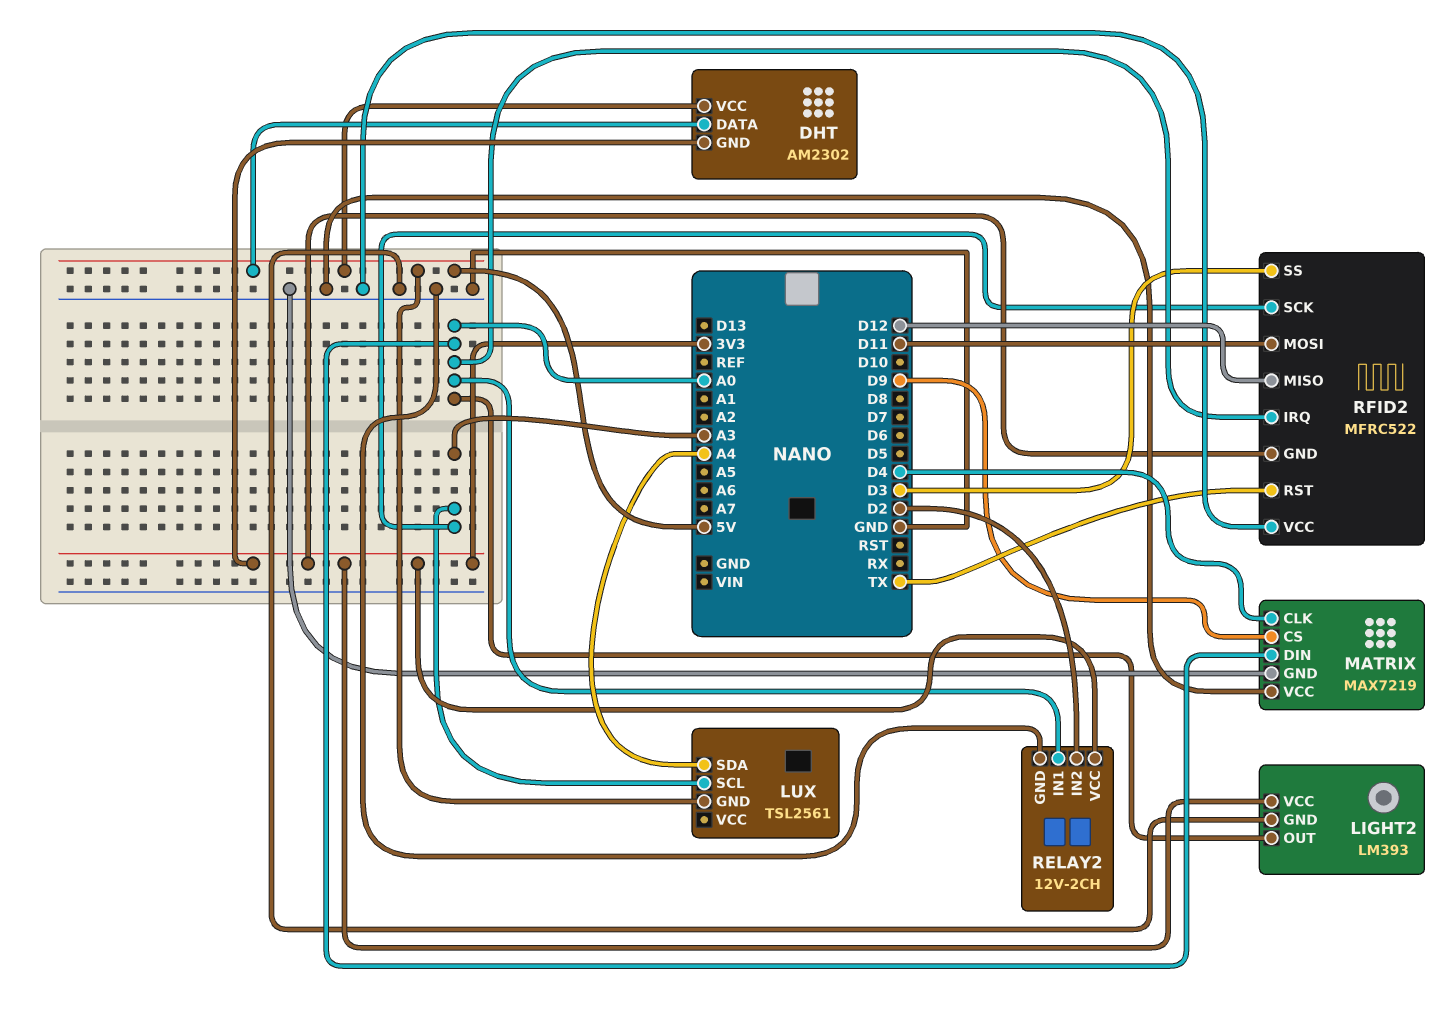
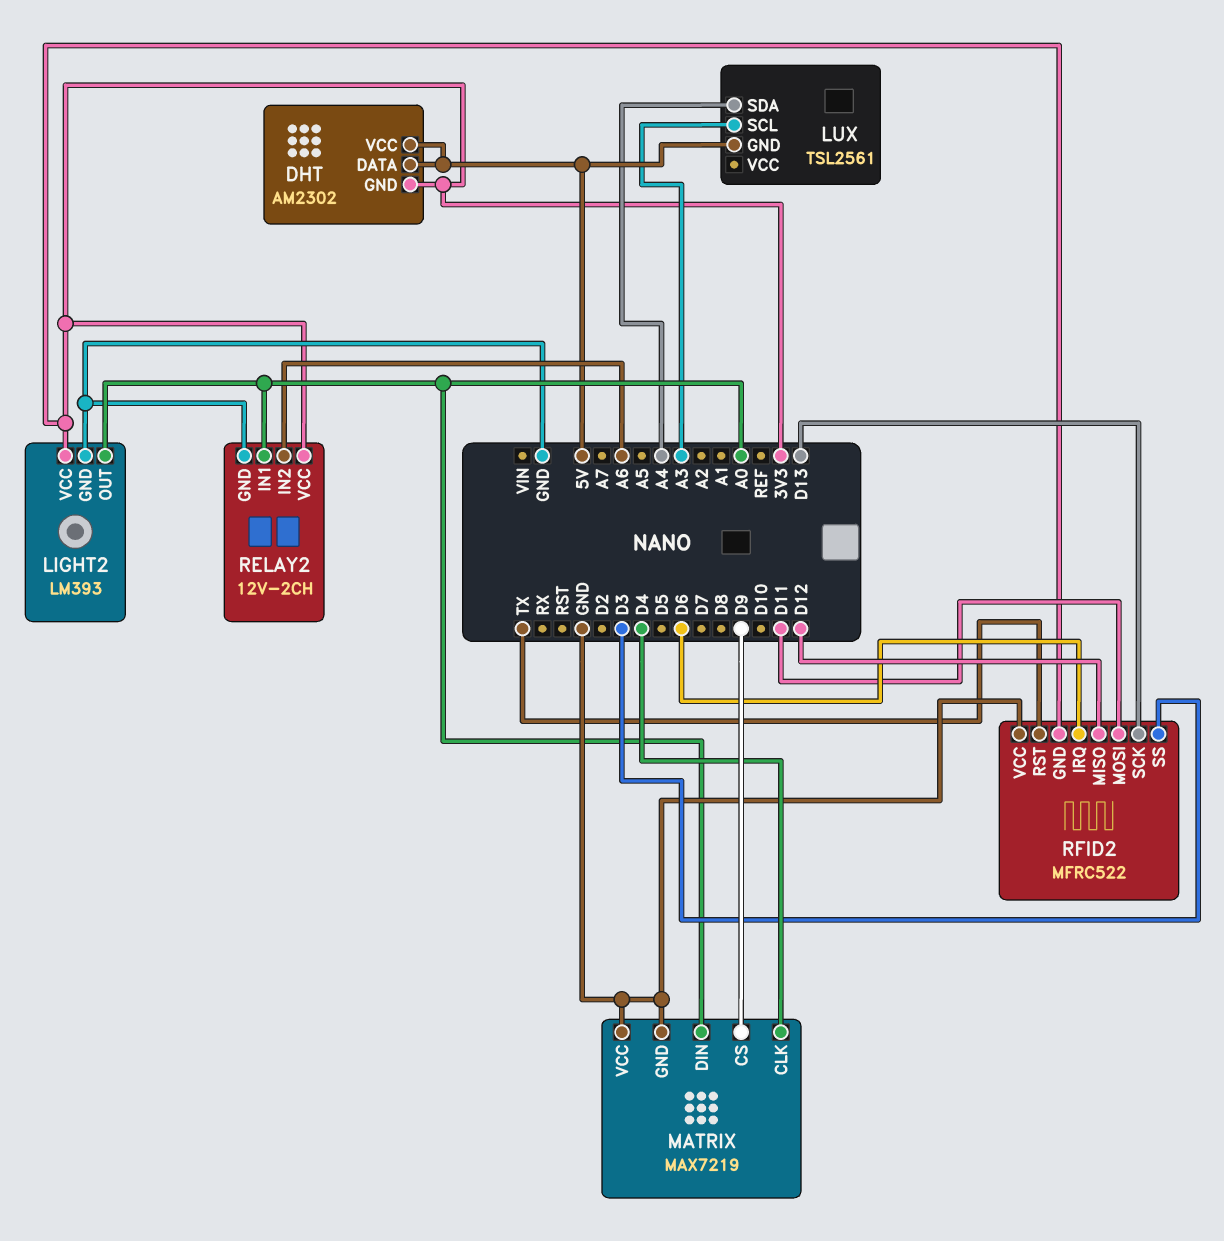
RELAY2 pin IN2: D2 -> A6
RFID2 pin IRQ: A0 -> D6
RFID2 pin SCK: A3 -> D13

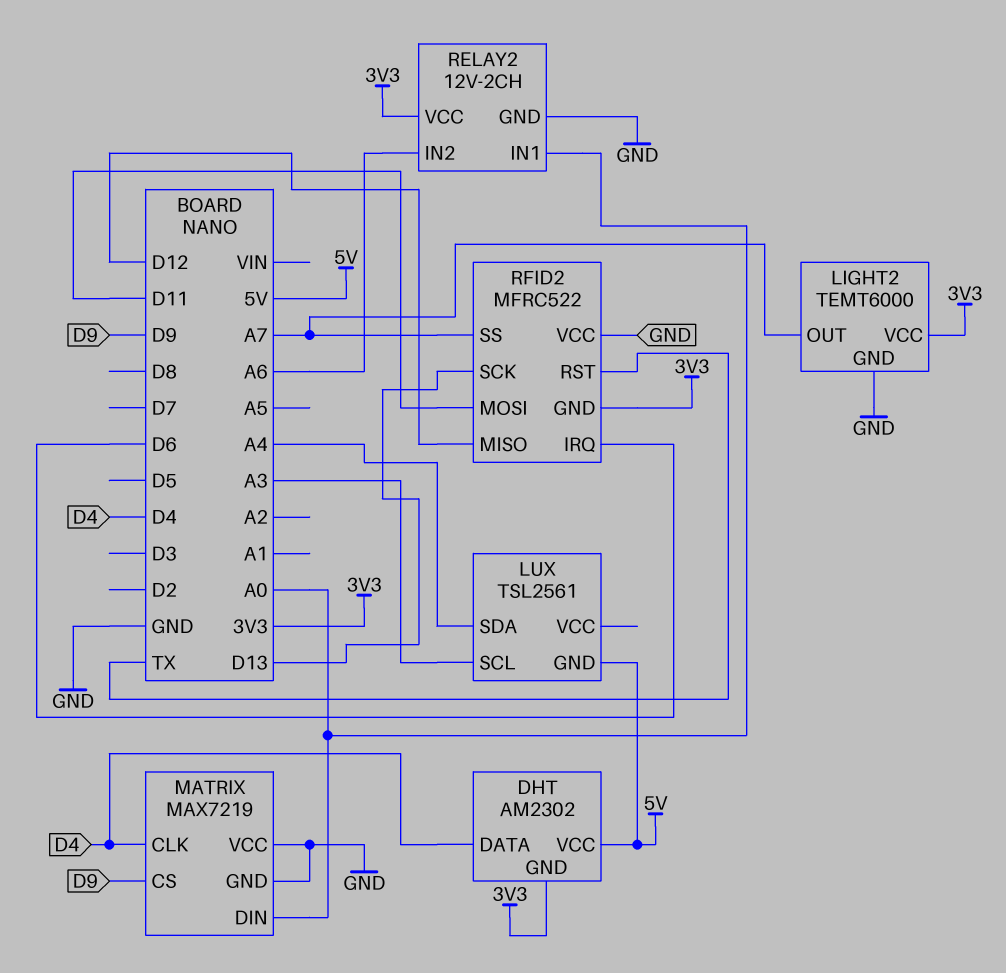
DHT pin DATA: 5V -> D4
LIGHT2: LM393 -> TEMT6000
LIGHT2 pin OUT: A0 -> A7
RFID2 pin SS: D3 -> A7

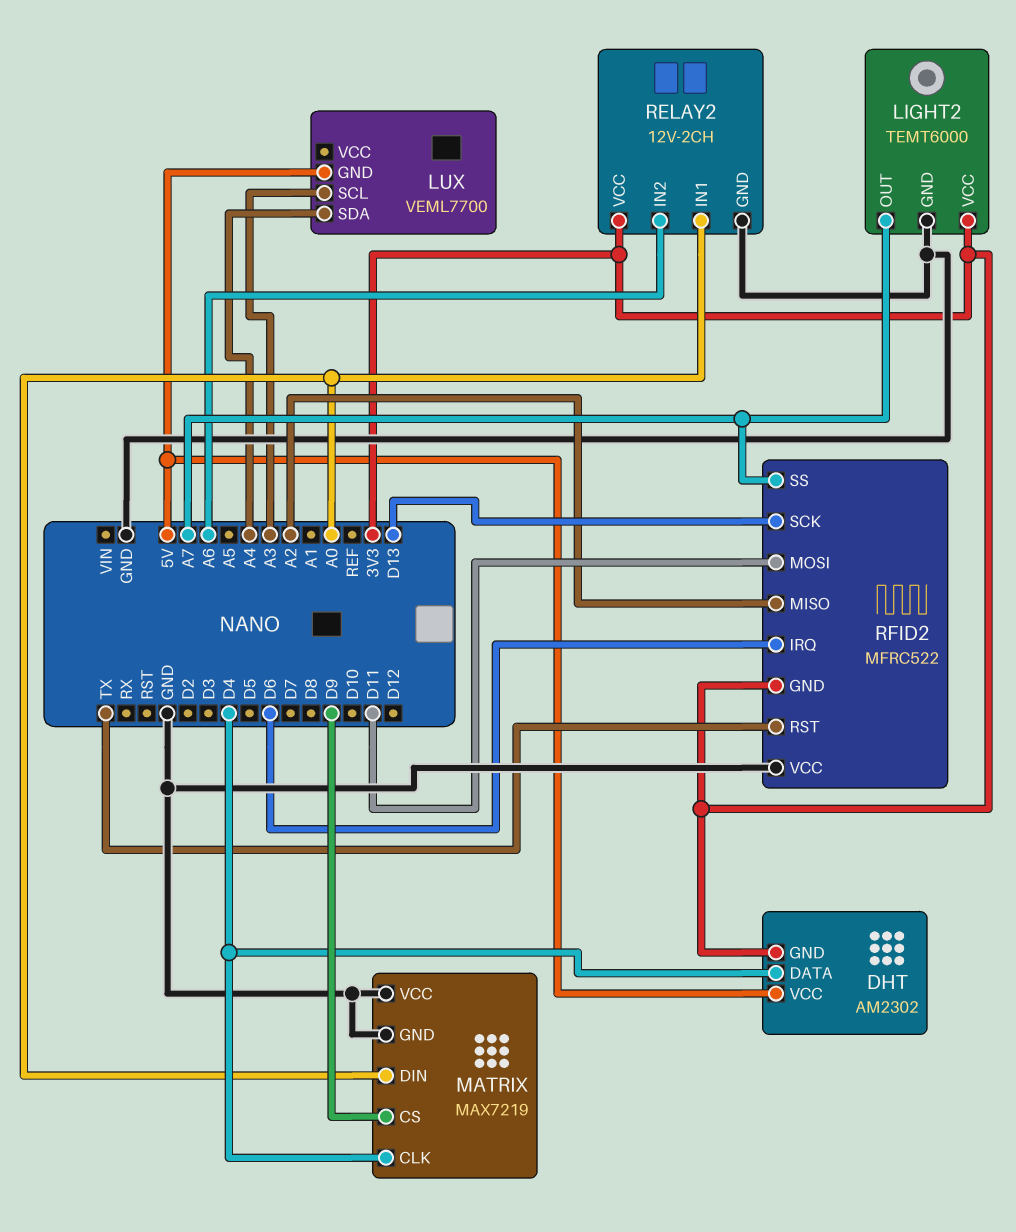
LUX: TSL2561 -> VEML7700
RFID2 pin MISO: D12 -> A2

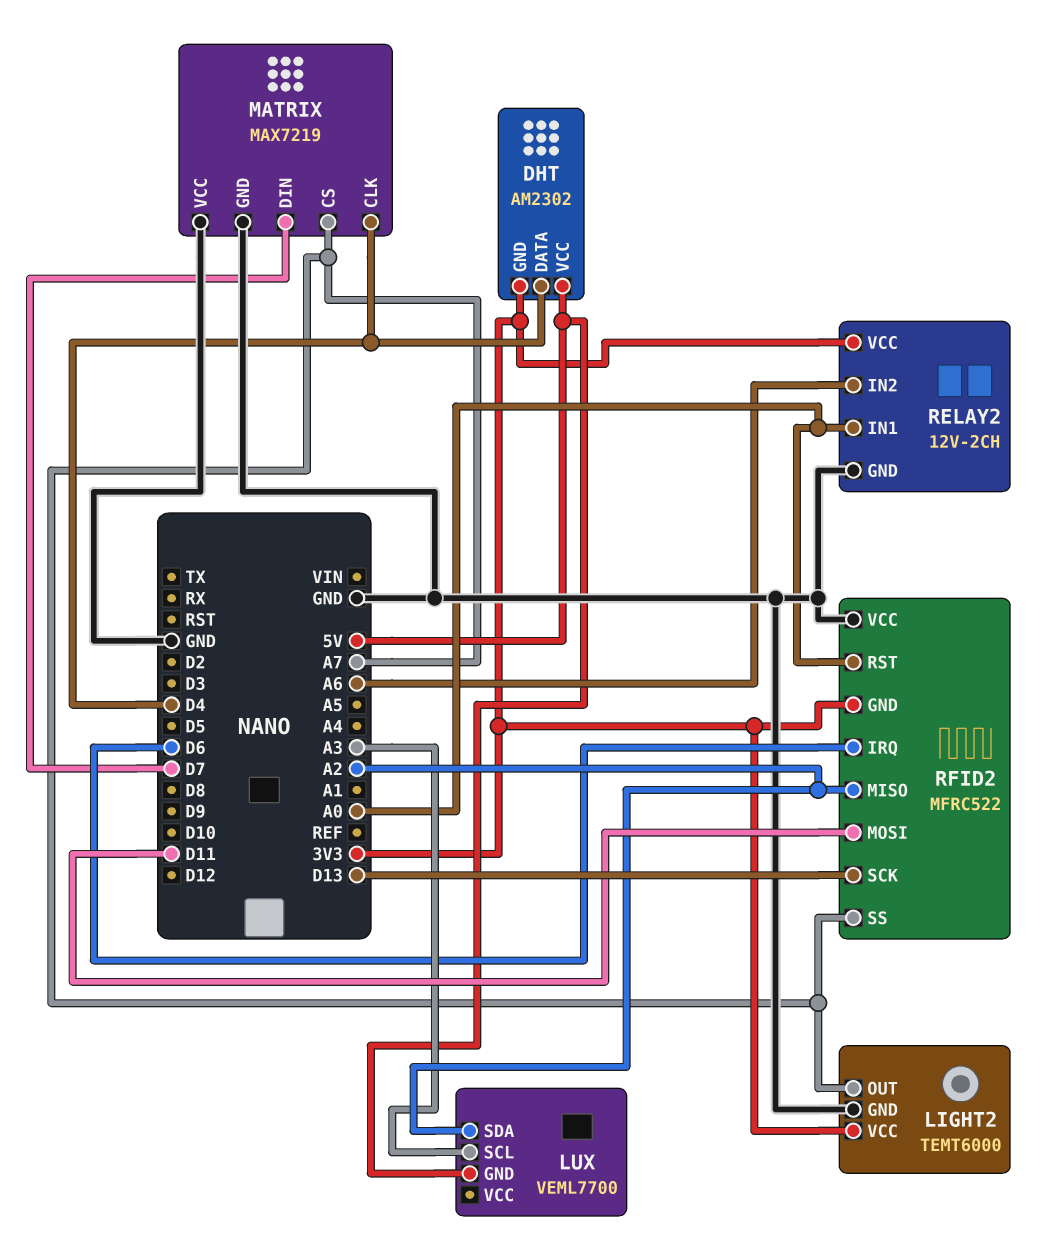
LUX pin SDA: A4 -> A2
MATRIX pin CS: D9 -> A7
MATRIX pin DIN: A0 -> D7
RFID2 pin RST: TX -> A0

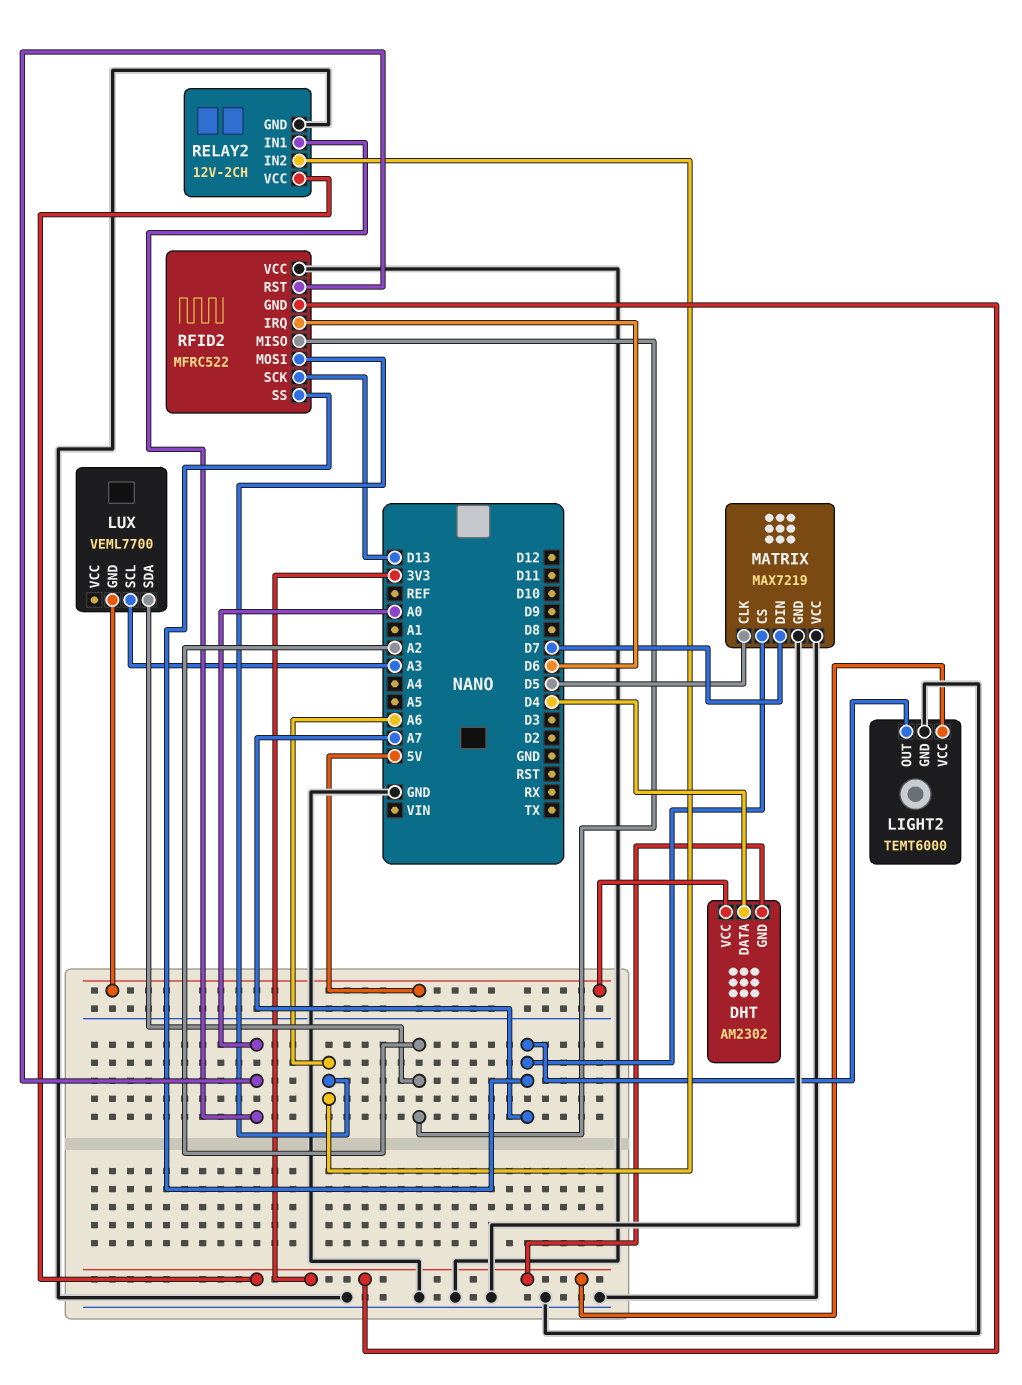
MATRIX pin CLK: D4 -> D5
RFID2 pin MOSI: D11 -> A6

